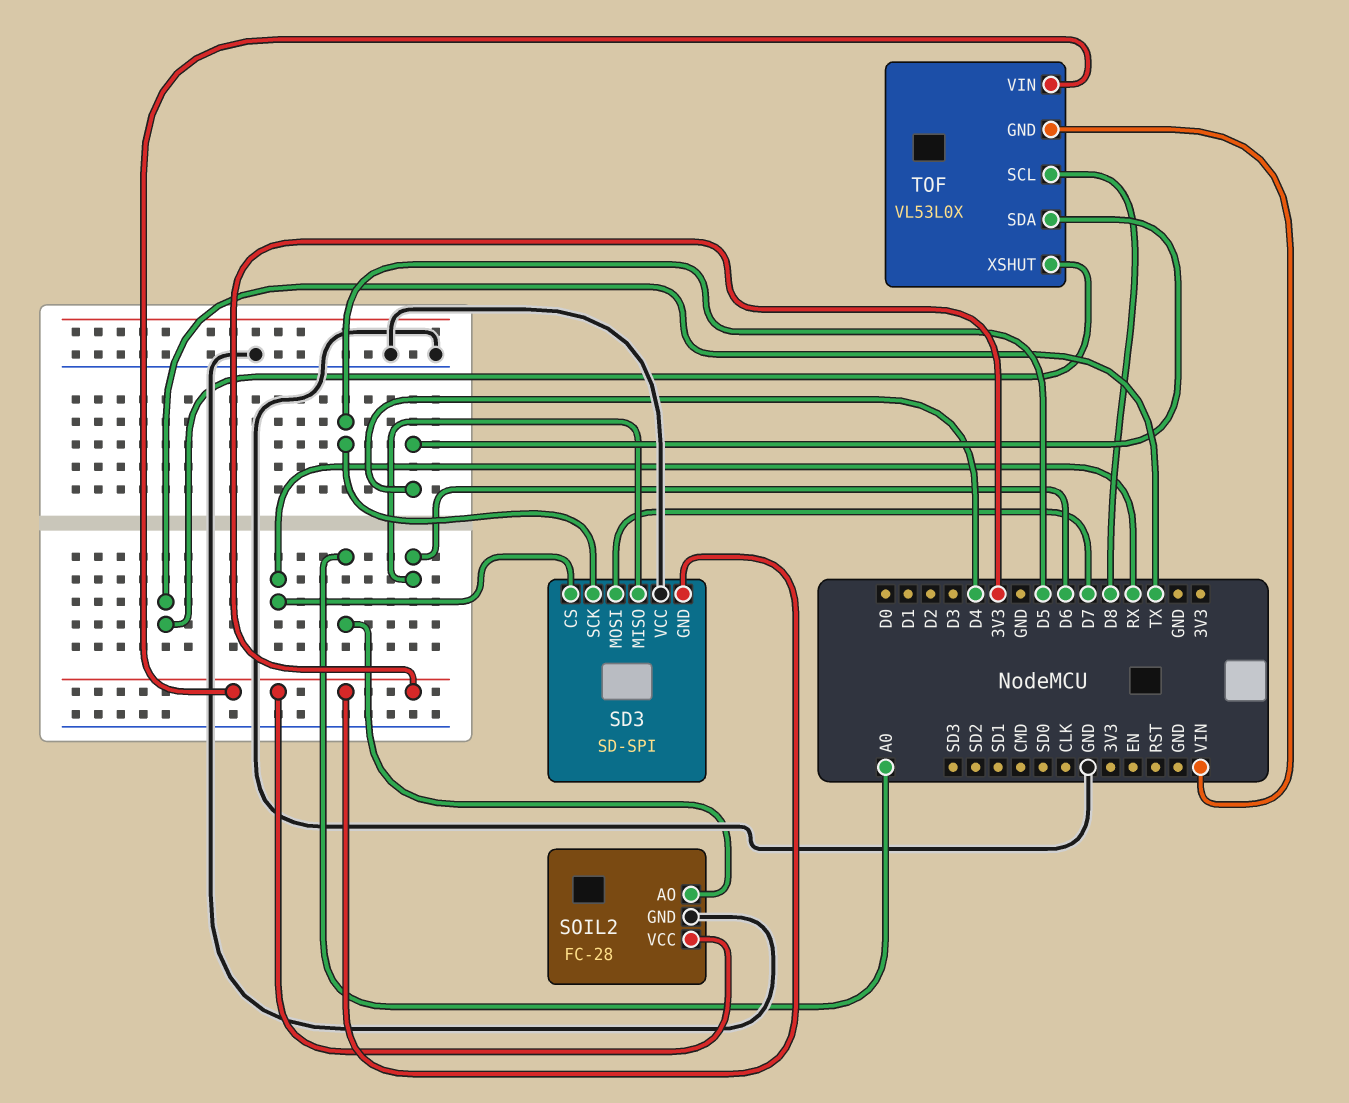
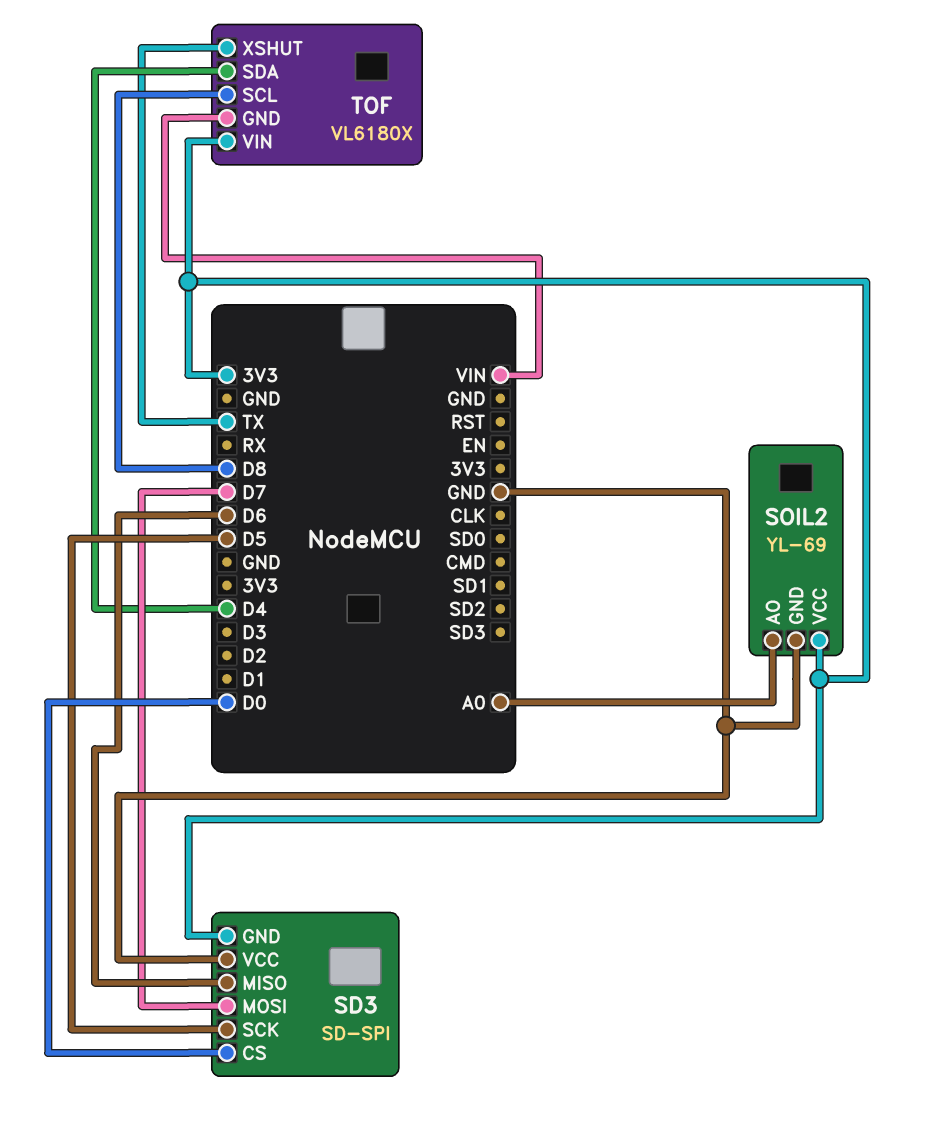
SD3 pin CS: RX -> D0
SOIL2: FC-28 -> YL-69
TOF: VL53L0X -> VL6180X

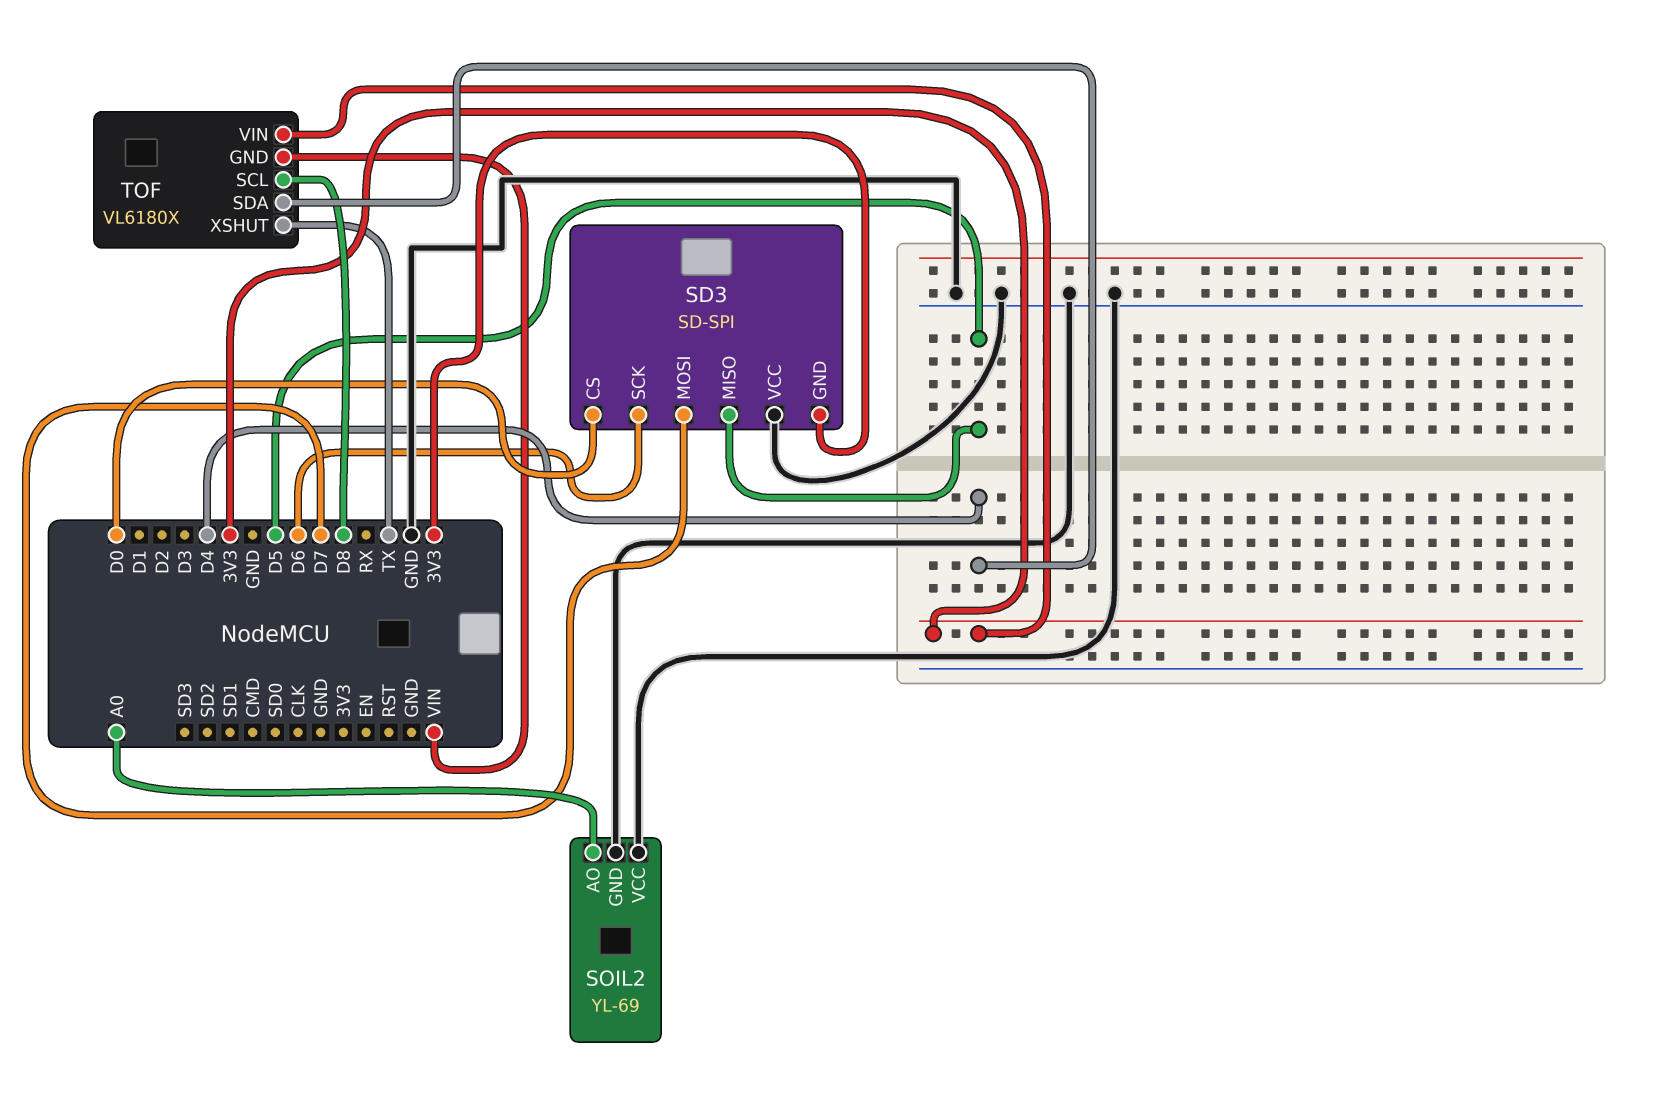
SD3 pin MISO: D6 -> D5
SD3 pin SCK: D5 -> D6
SOIL2 pin VCC: 3V3 -> GND

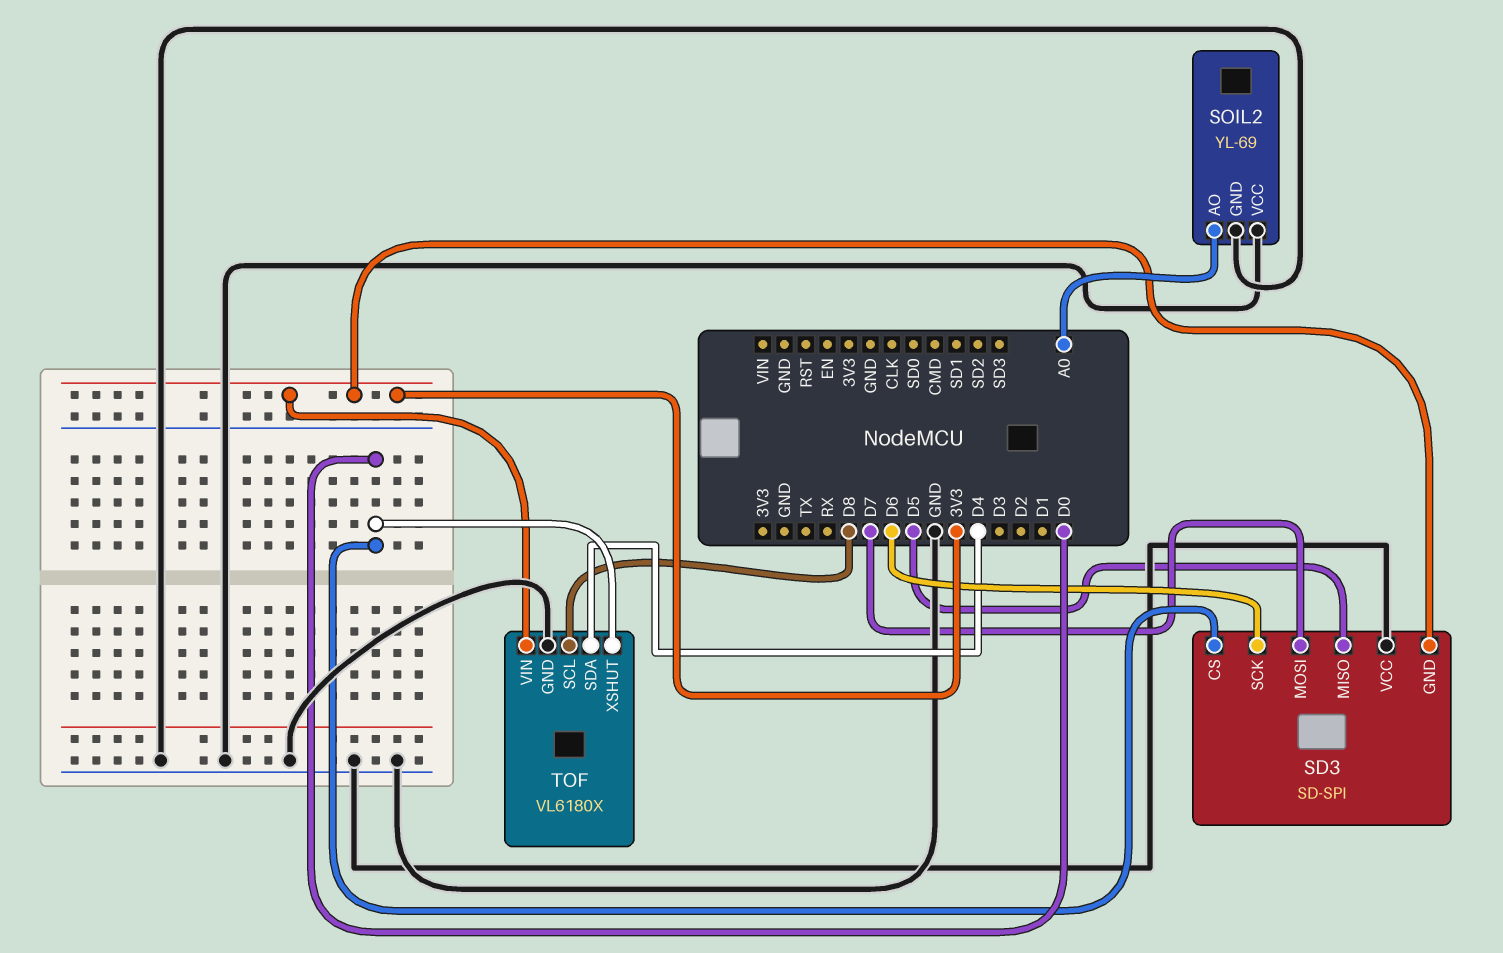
TOF pin GND: VIN -> GND
TOF pin XSHUT: TX -> D0

